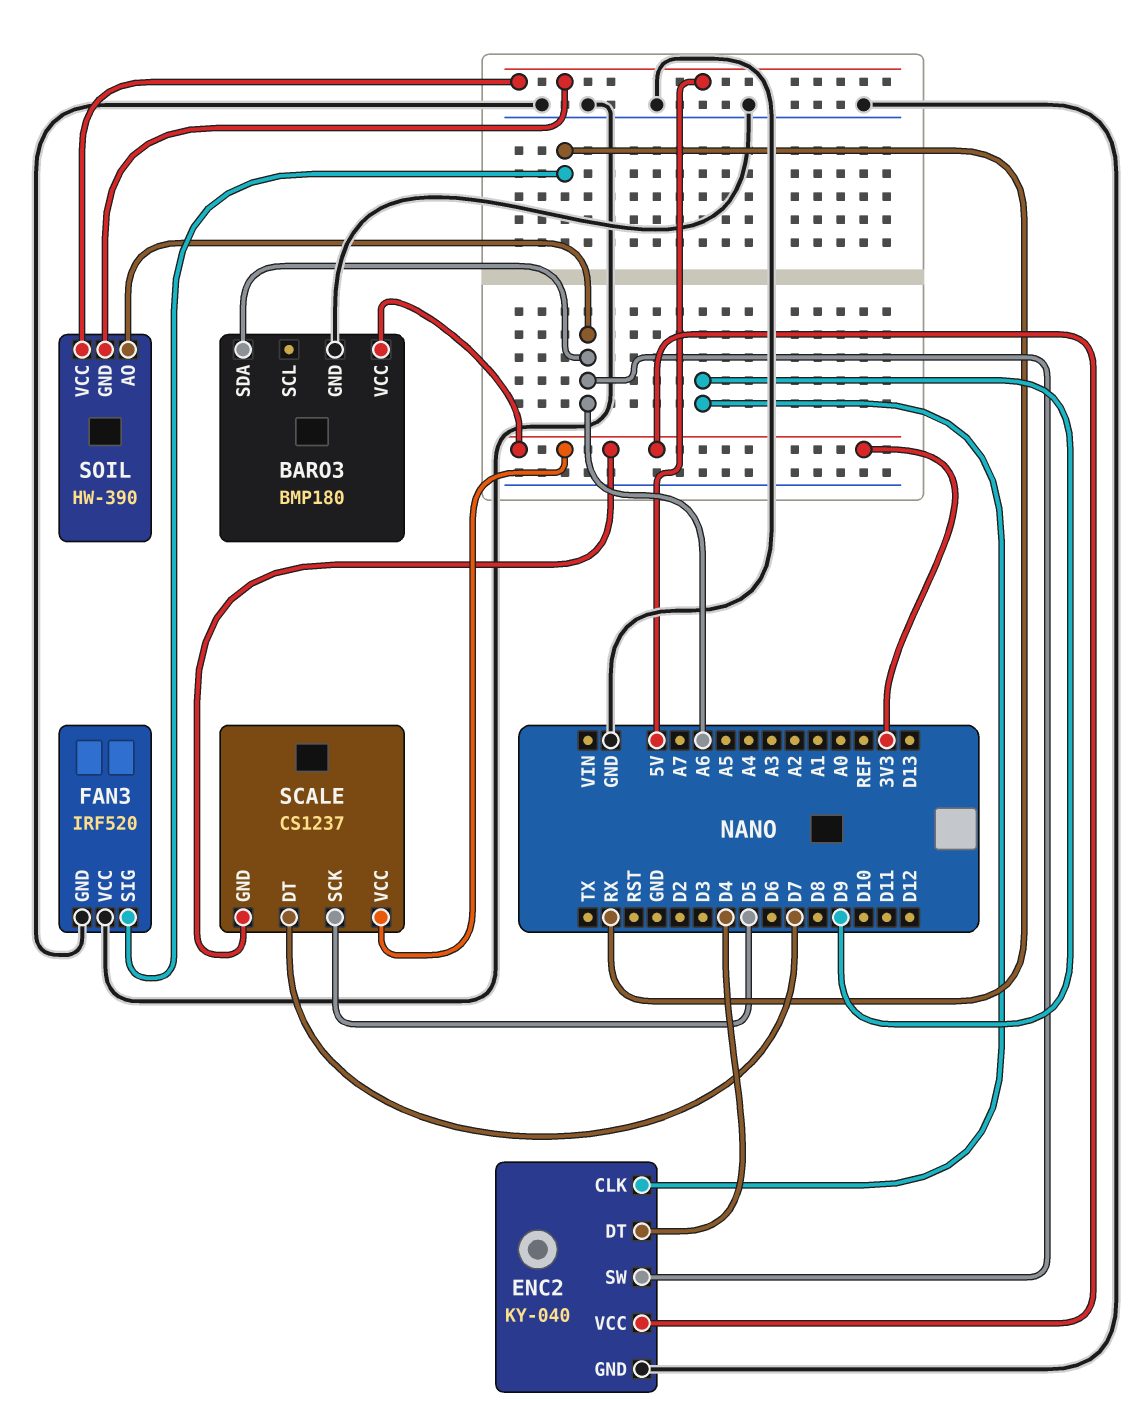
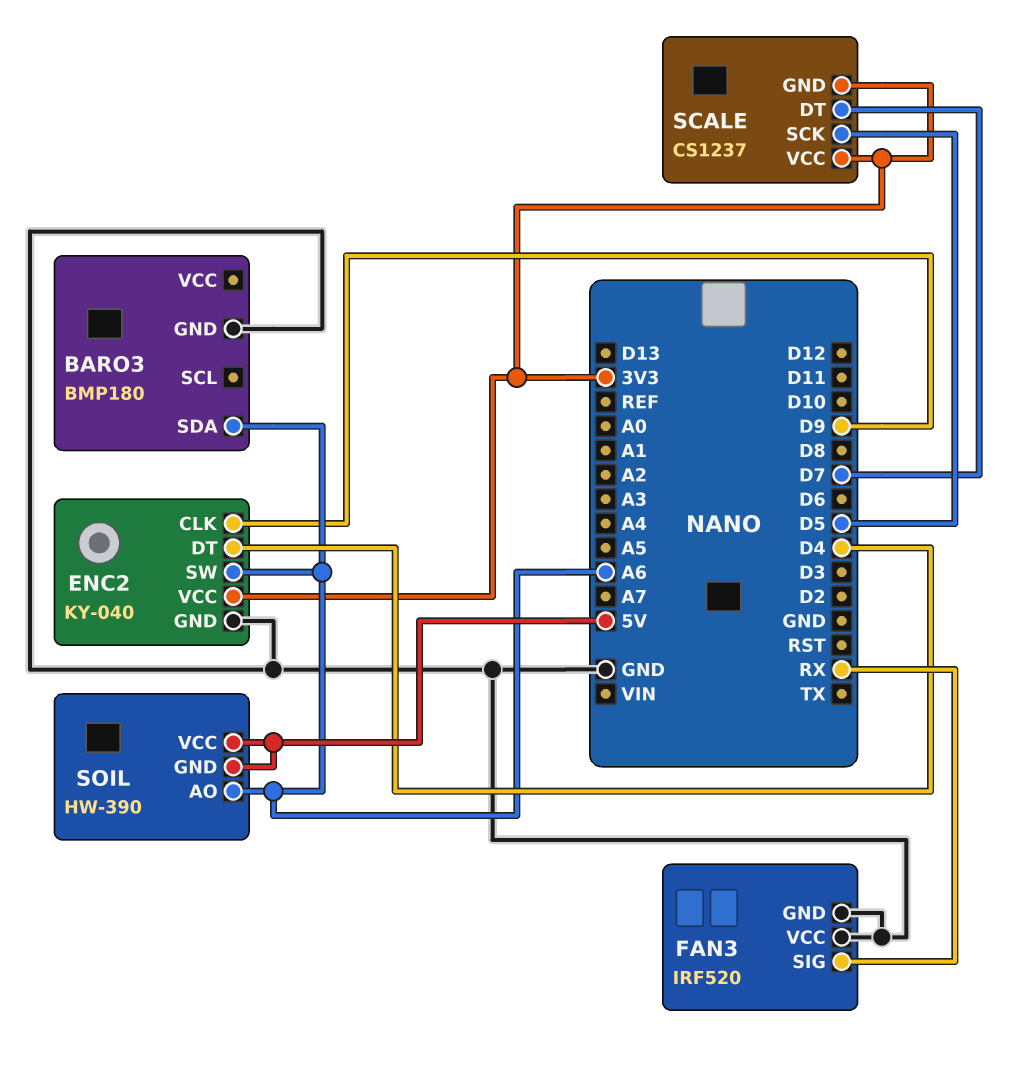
BARO3 pin VCC: 3V3 -> none

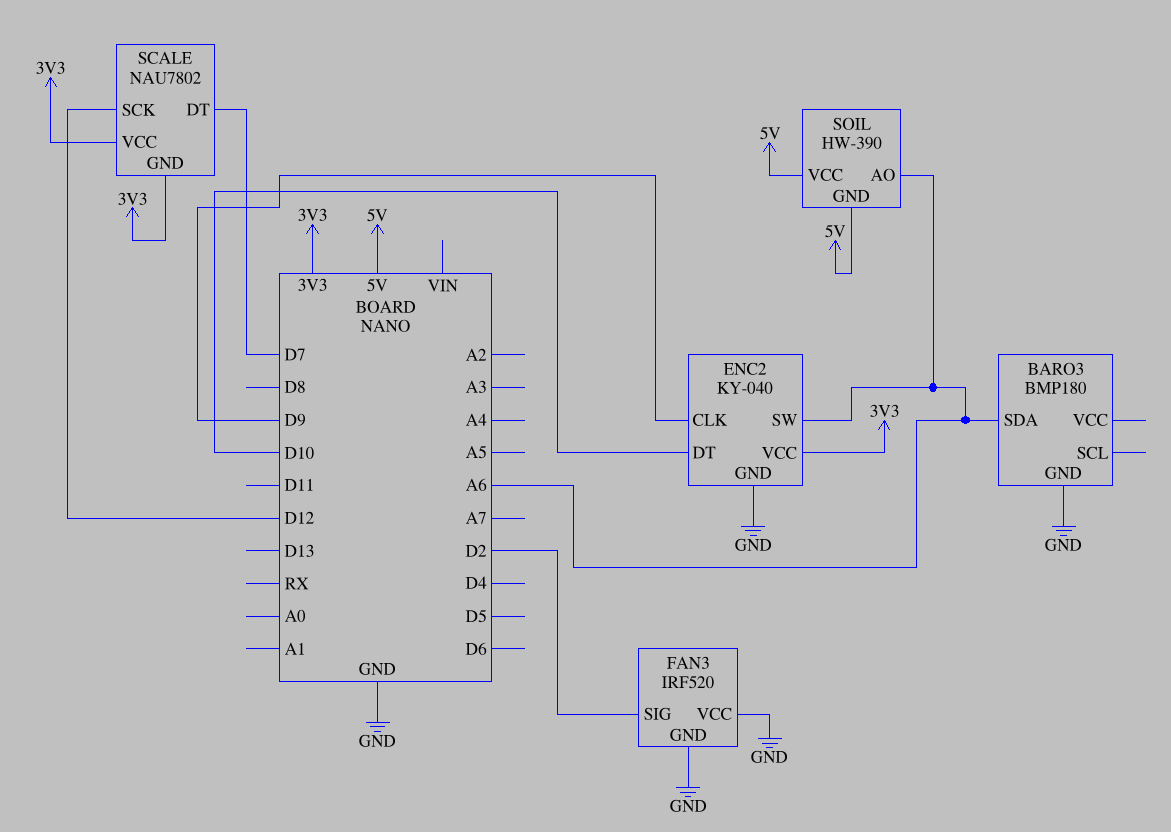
ENC2 pin DT: D4 -> D10
FAN3 pin SIG: RX -> D2
SCALE: CS1237 -> NAU7802
SCALE pin SCK: D5 -> D12

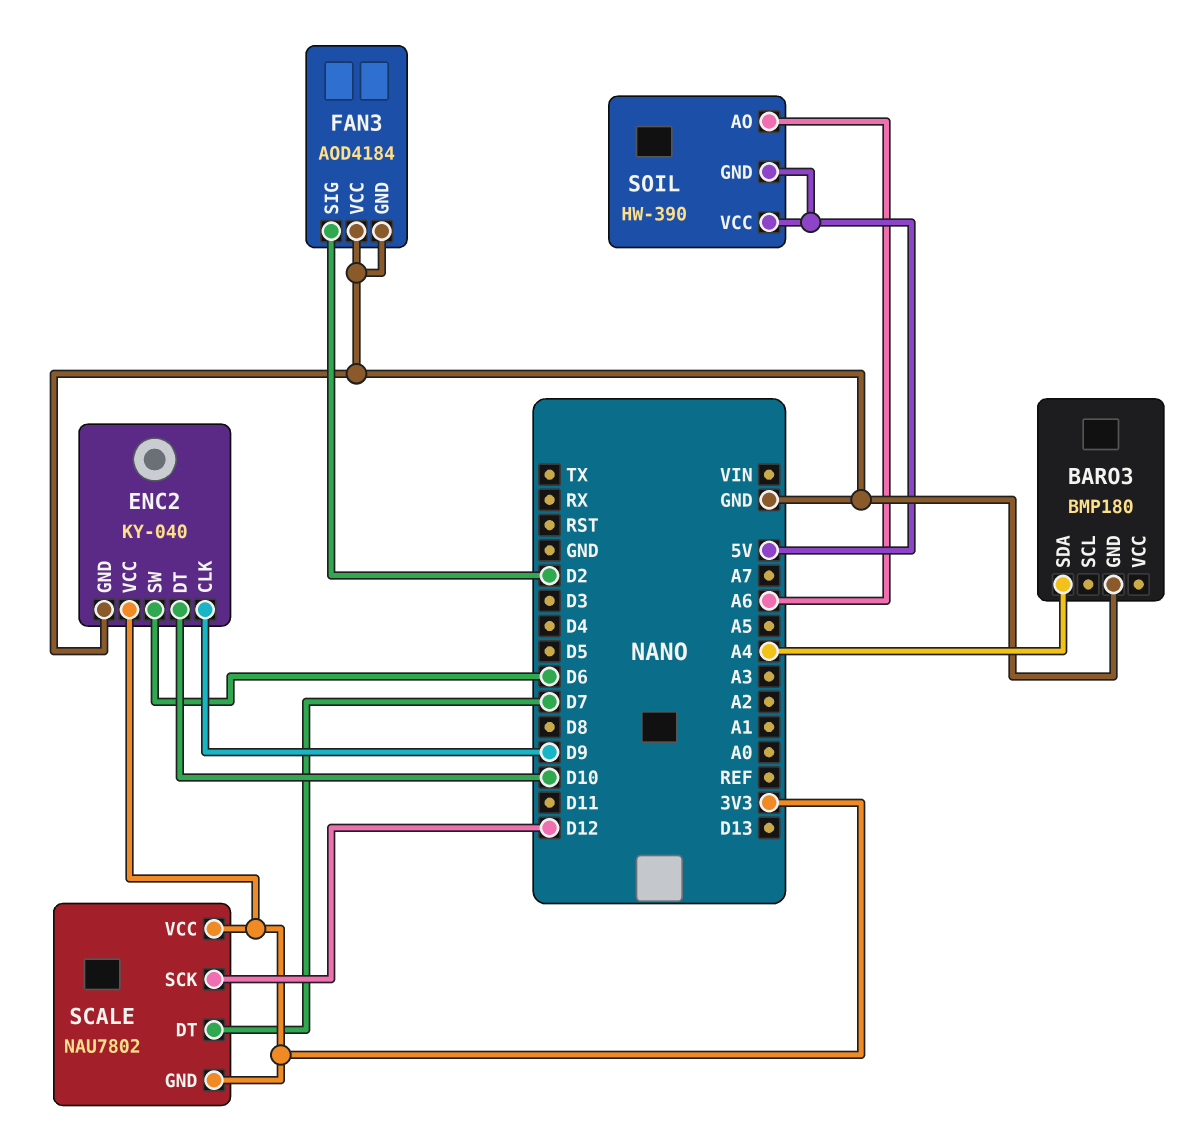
BARO3 pin SDA: A6 -> A4
ENC2 pin SW: A6 -> D6
FAN3: IRF520 -> AOD4184

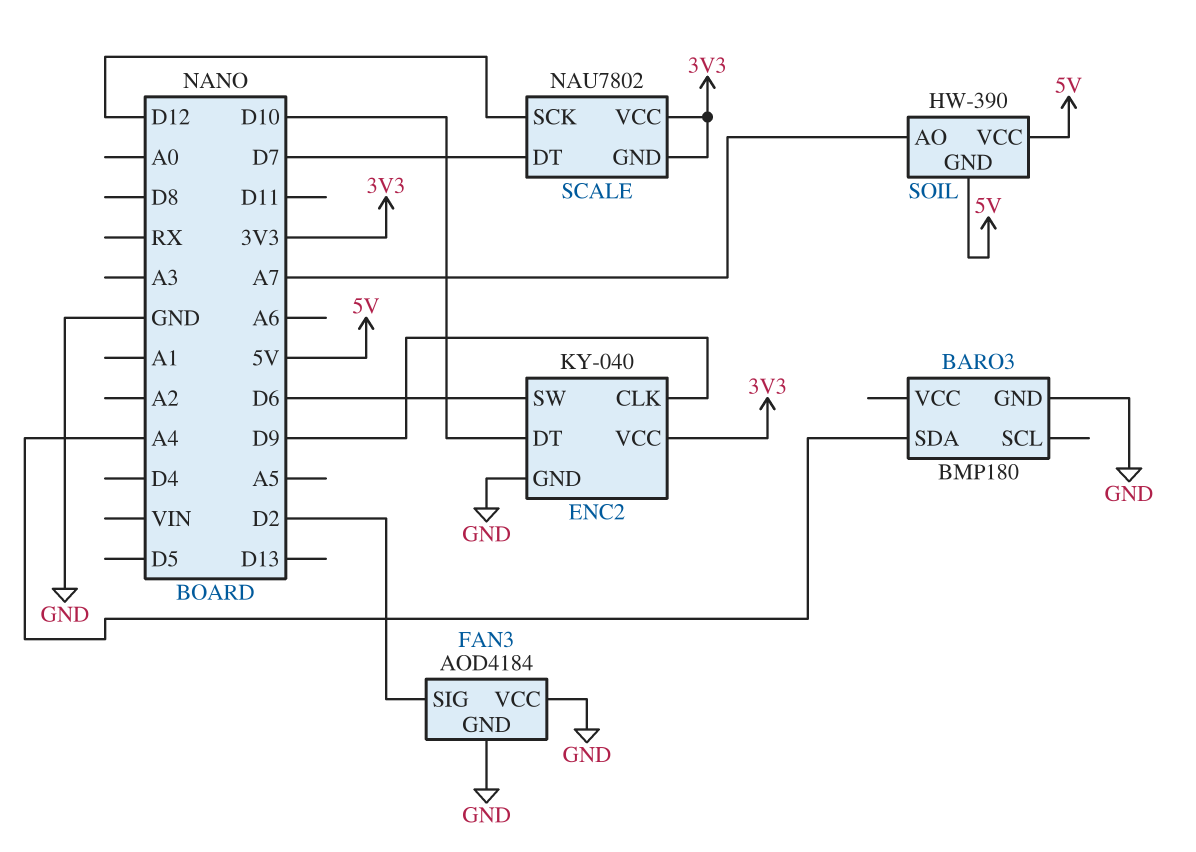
SOIL pin AO: A6 -> A7

